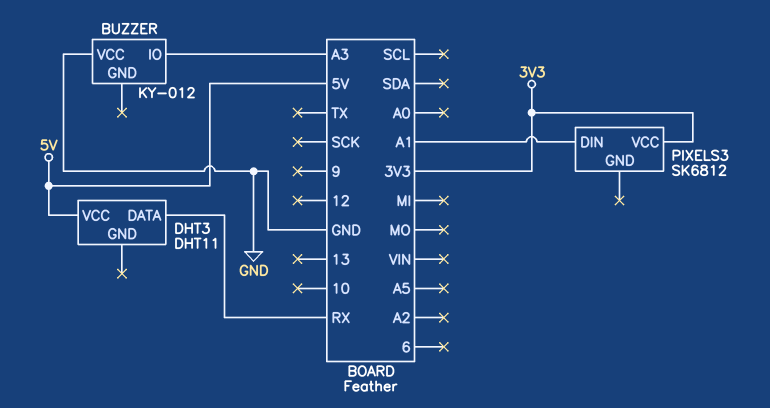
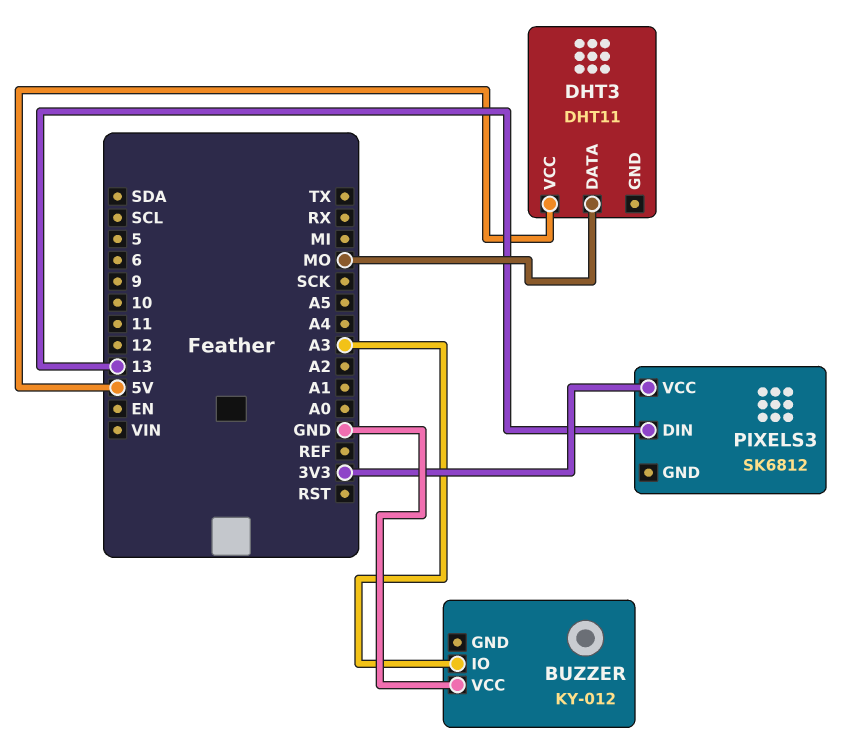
DHT3 pin DATA: RX -> MO
PIXELS3 pin DIN: A1 -> 13

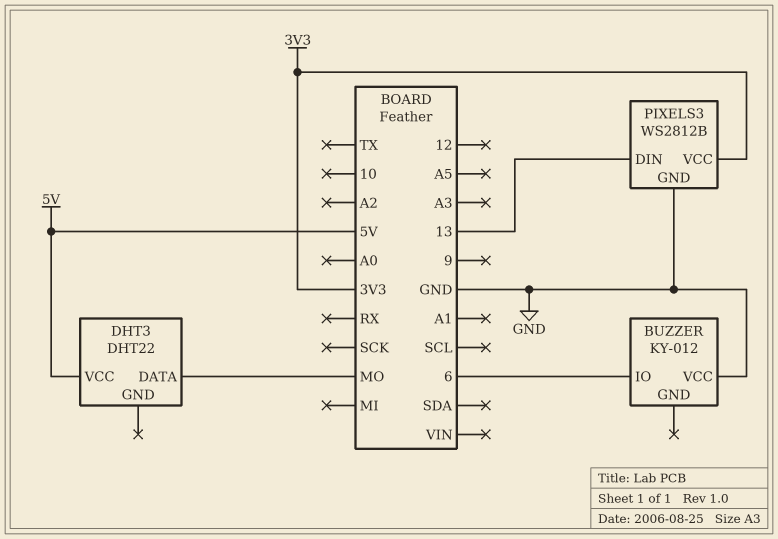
BUZZER pin IO: A3 -> 6
DHT3: DHT11 -> DHT22
PIXELS3: SK6812 -> WS2812B
PIXELS3 pin GND: none -> GND

